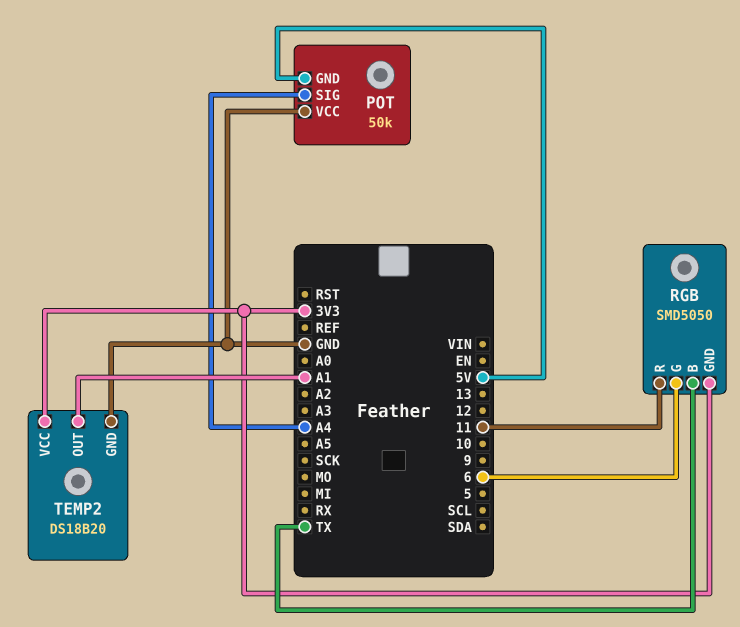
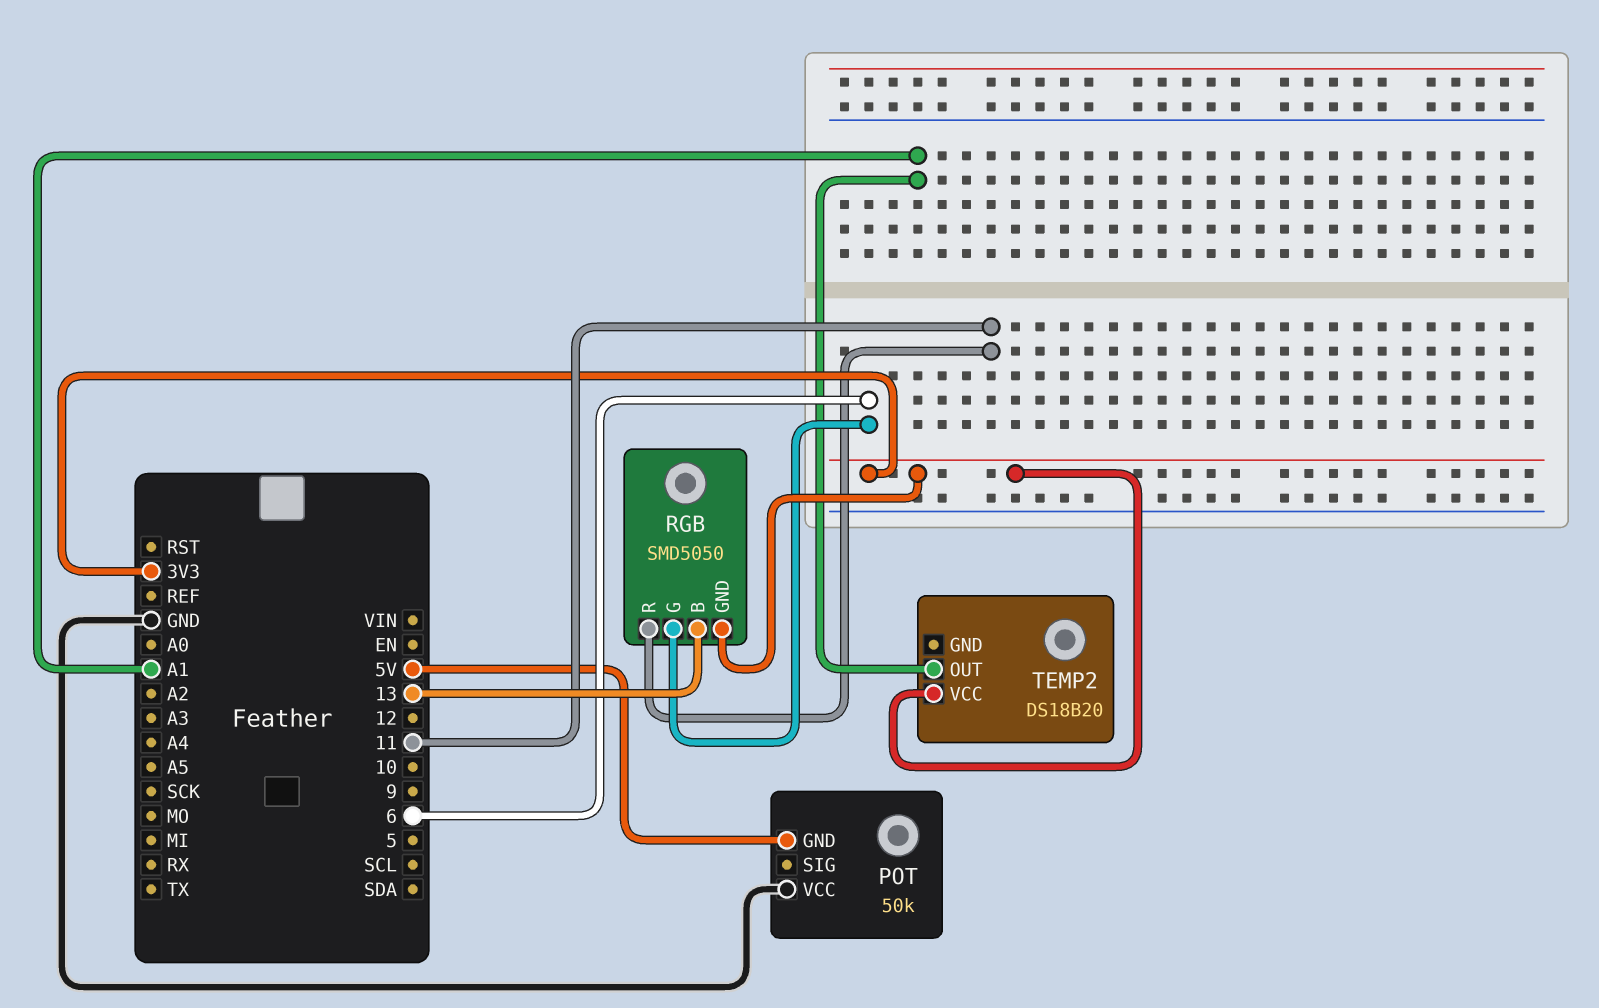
POT pin SIG: A4 -> none
RGB pin B: TX -> 13
TEMP2 pin GND: GND -> none

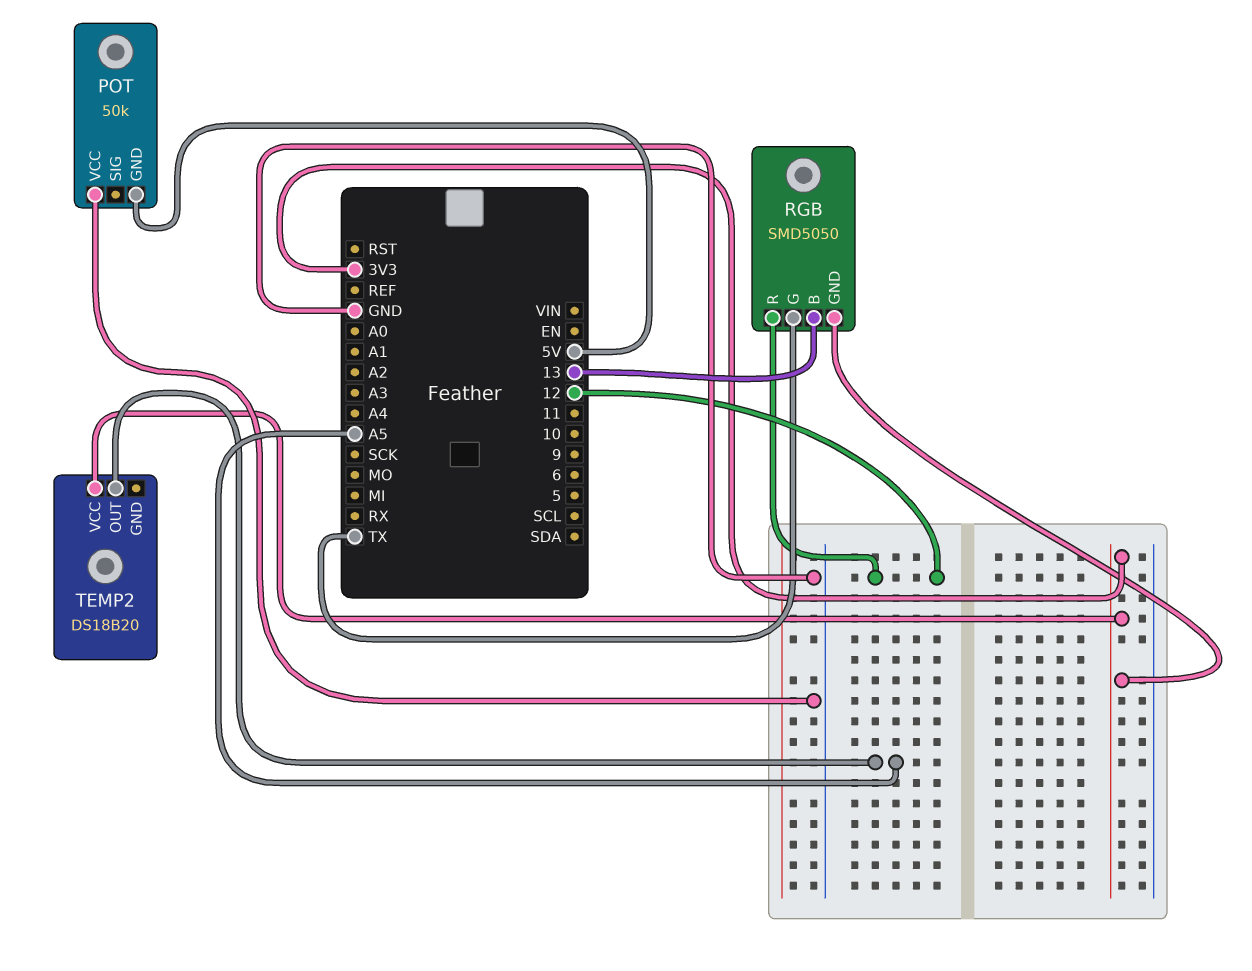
RGB pin G: 6 -> TX
RGB pin R: 11 -> 12
TEMP2 pin OUT: A1 -> A5

